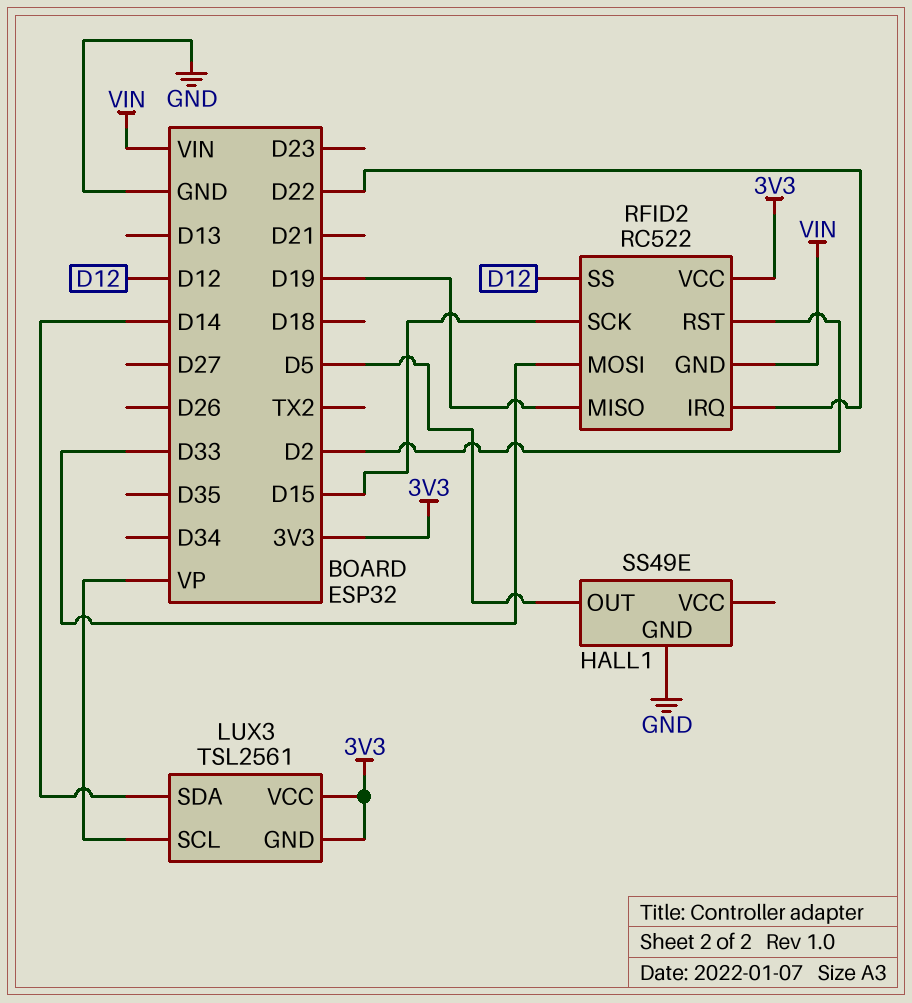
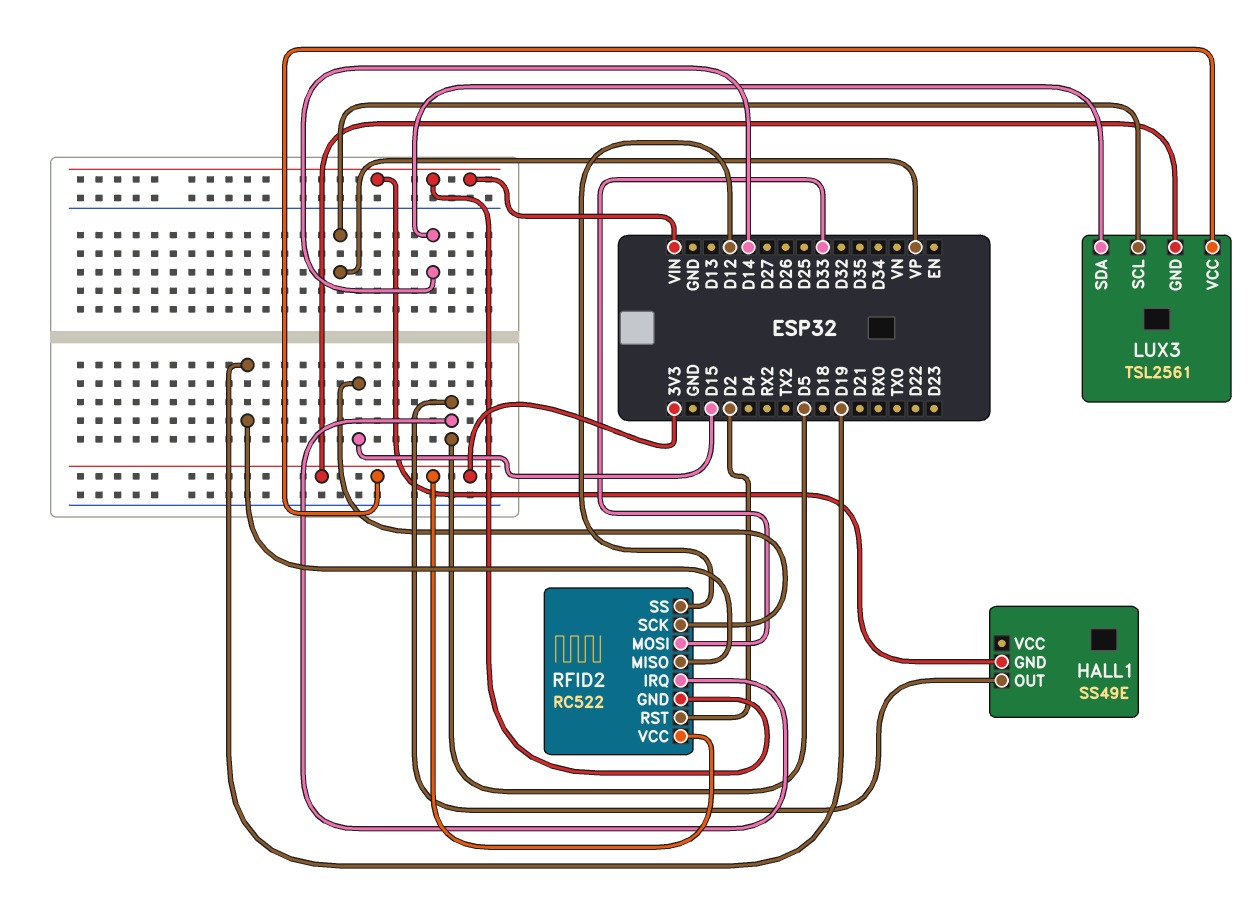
HALL1 pin GND: GND -> VIN
RFID2 pin IRQ: D22 -> D5

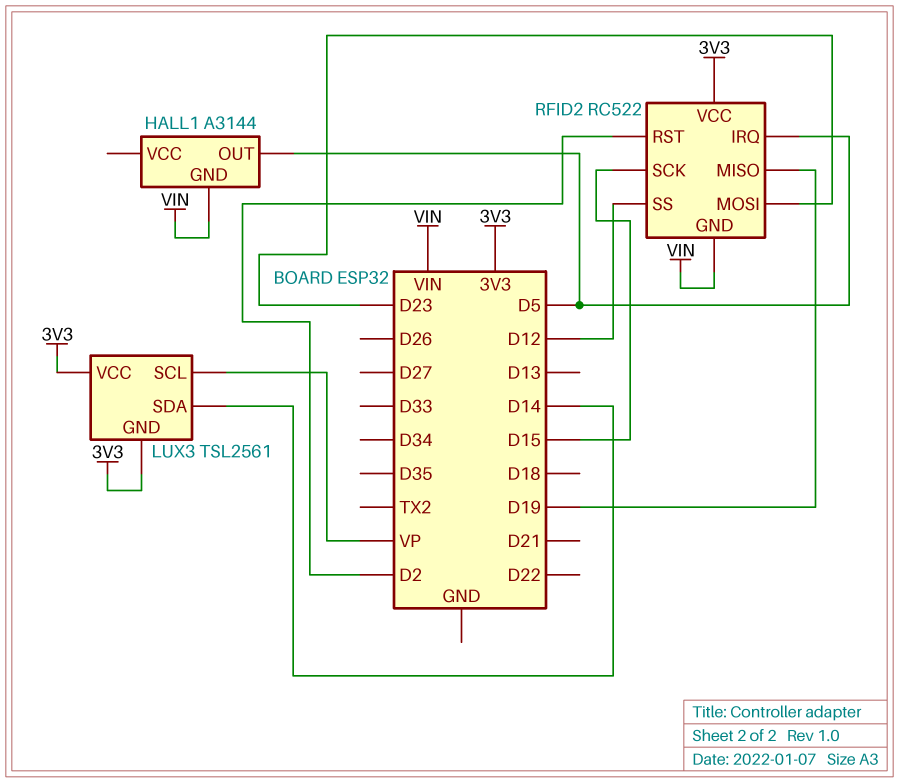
HALL1: SS49E -> A3144
RFID2 pin MOSI: D33 -> D23

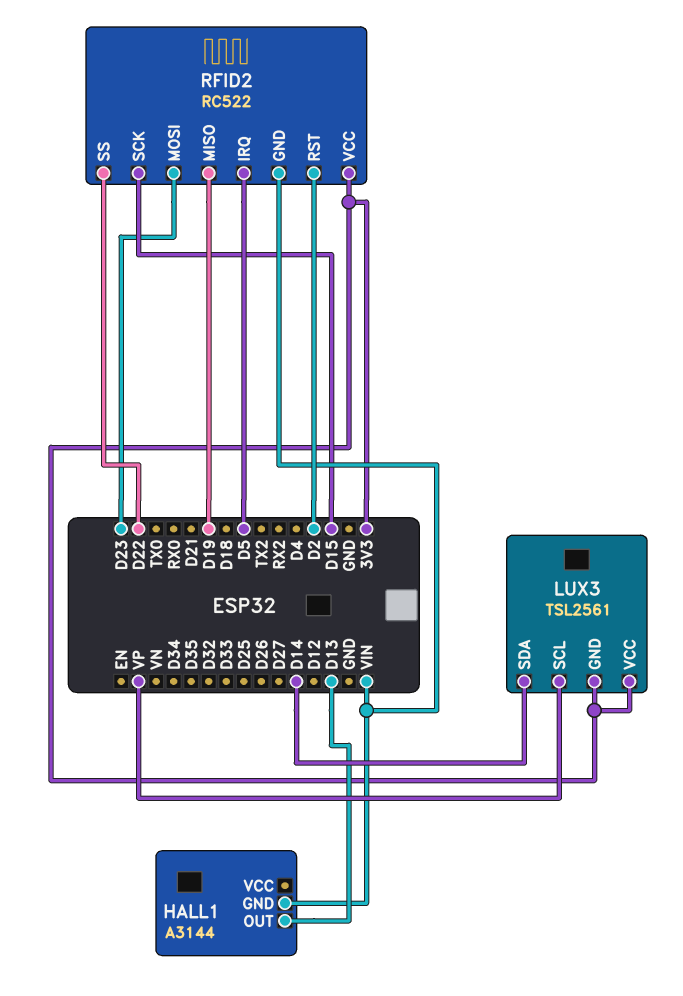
HALL1 pin OUT: D5 -> D13
RFID2 pin SS: D12 -> D22

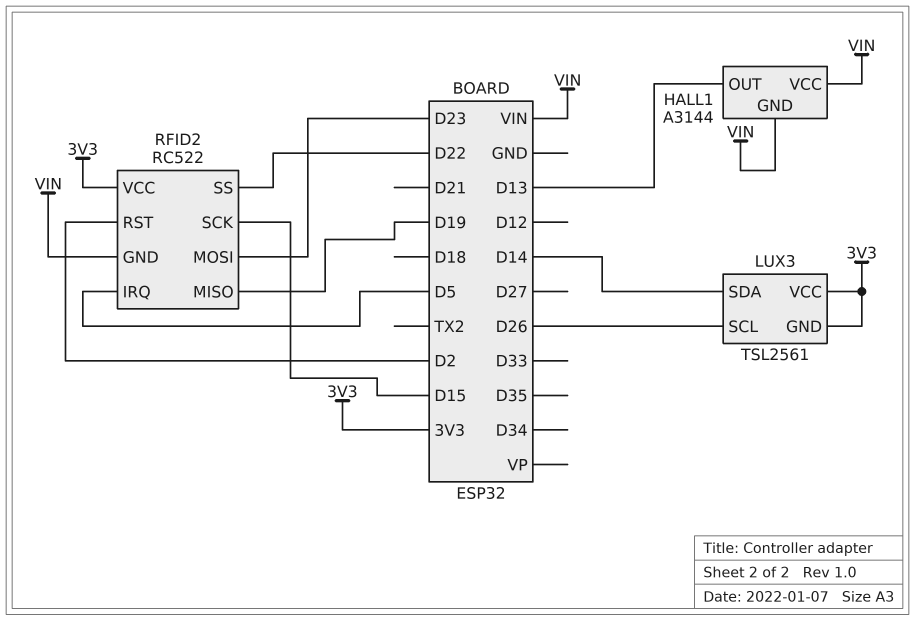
HALL1 pin VCC: none -> VIN
LUX3 pin SCL: VP -> D26

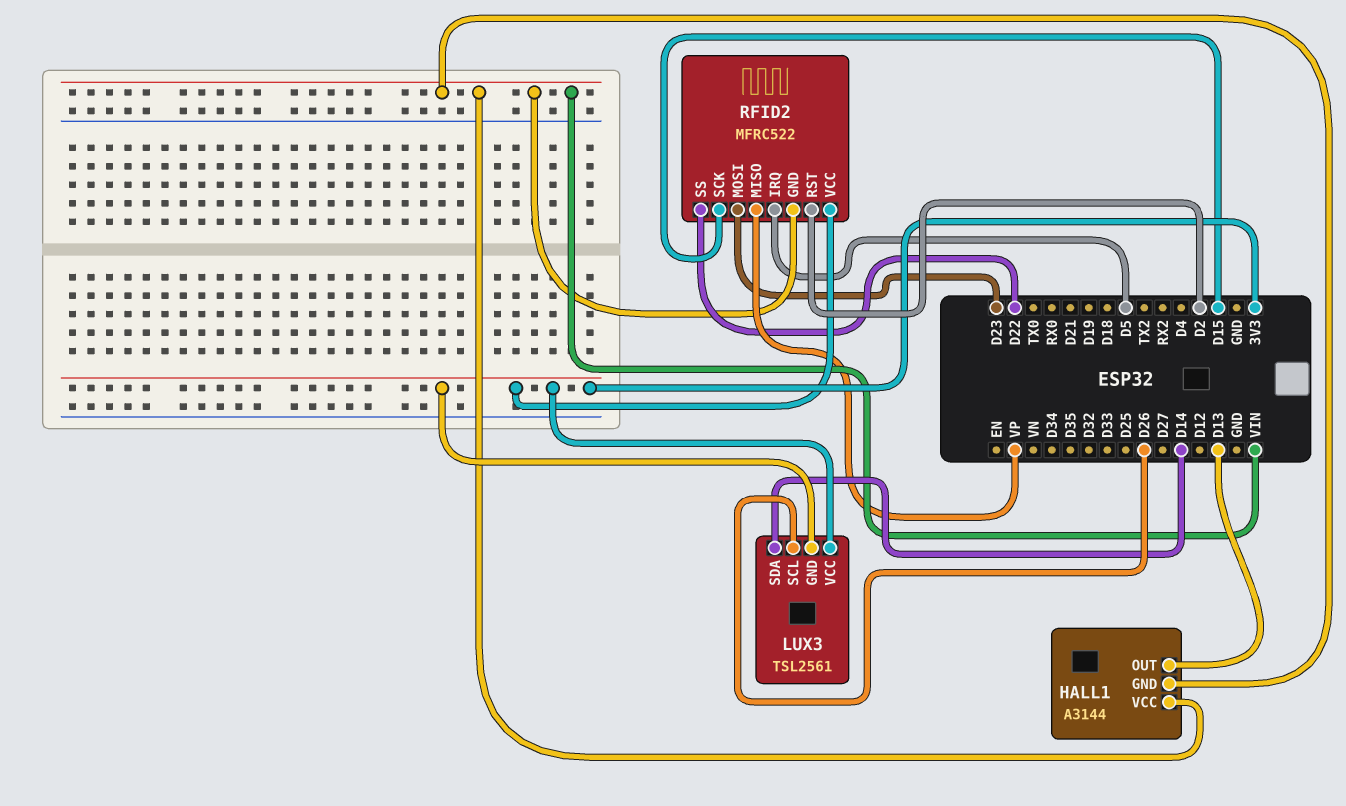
RFID2: RC522 -> MFRC522
RFID2 pin MISO: D19 -> VP

